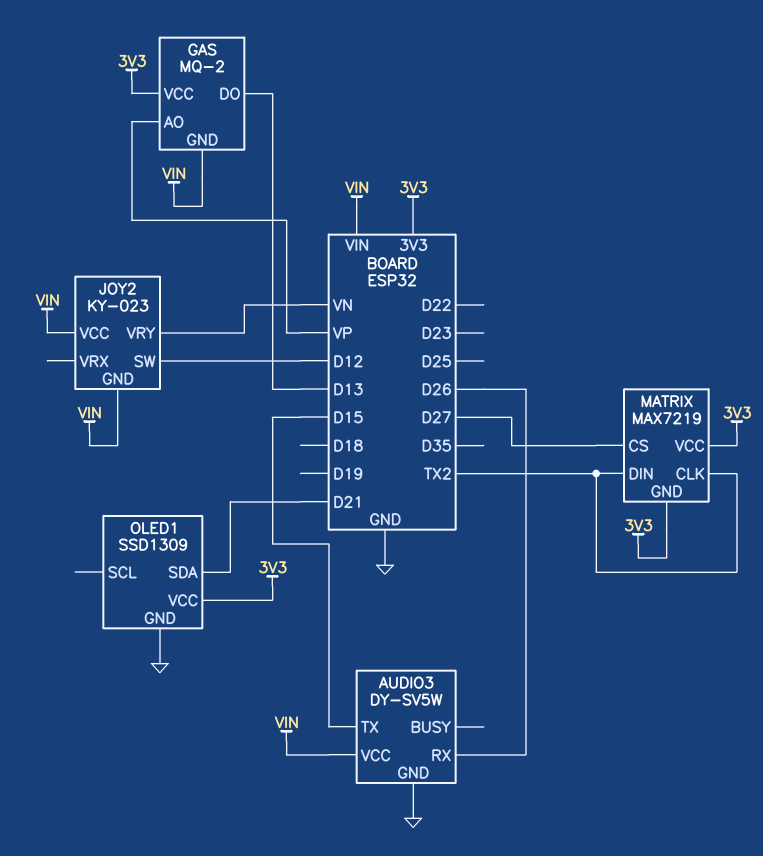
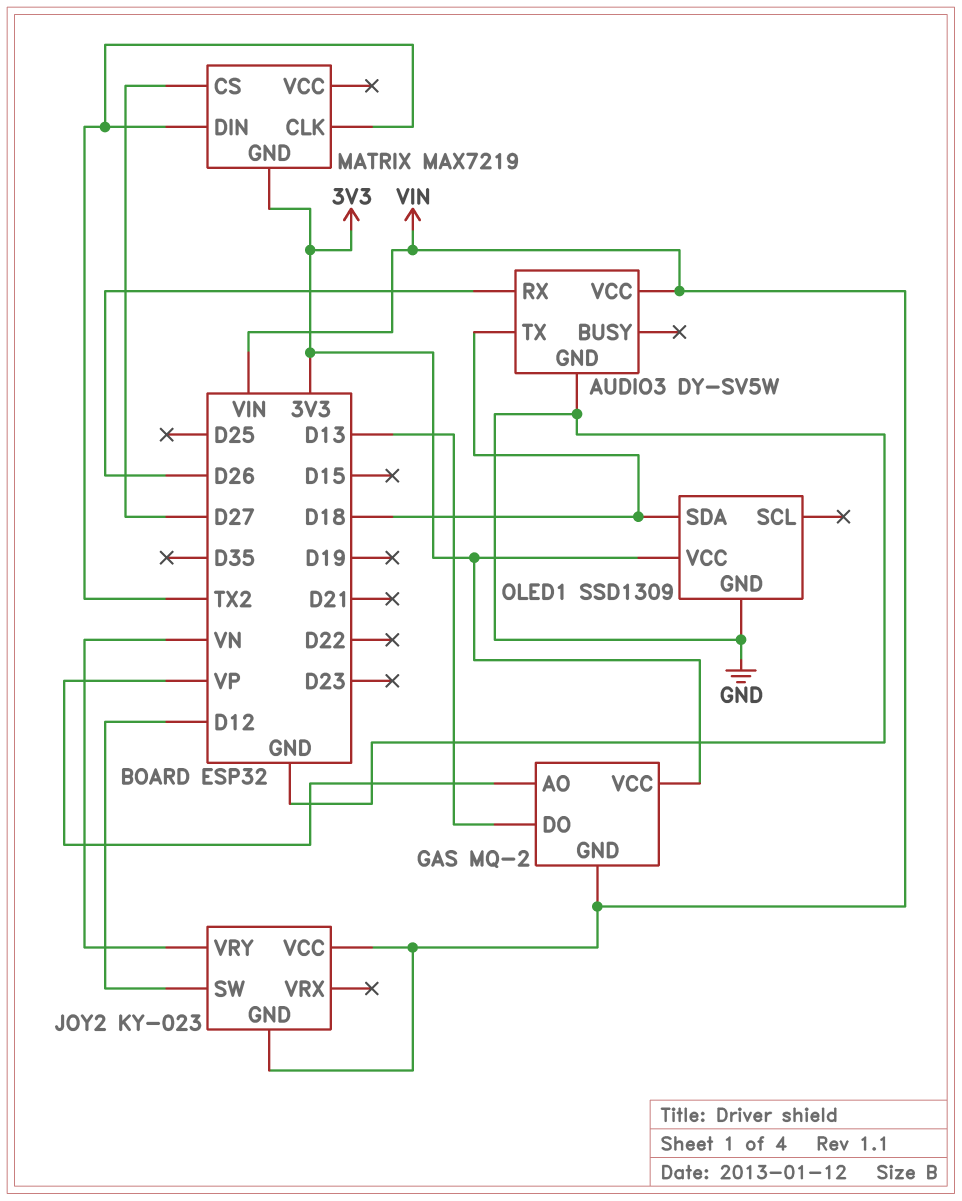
AUDIO3 pin TX: D15 -> D18
MATRIX pin VCC: 3V3 -> none
OLED1 pin SDA: D21 -> D18

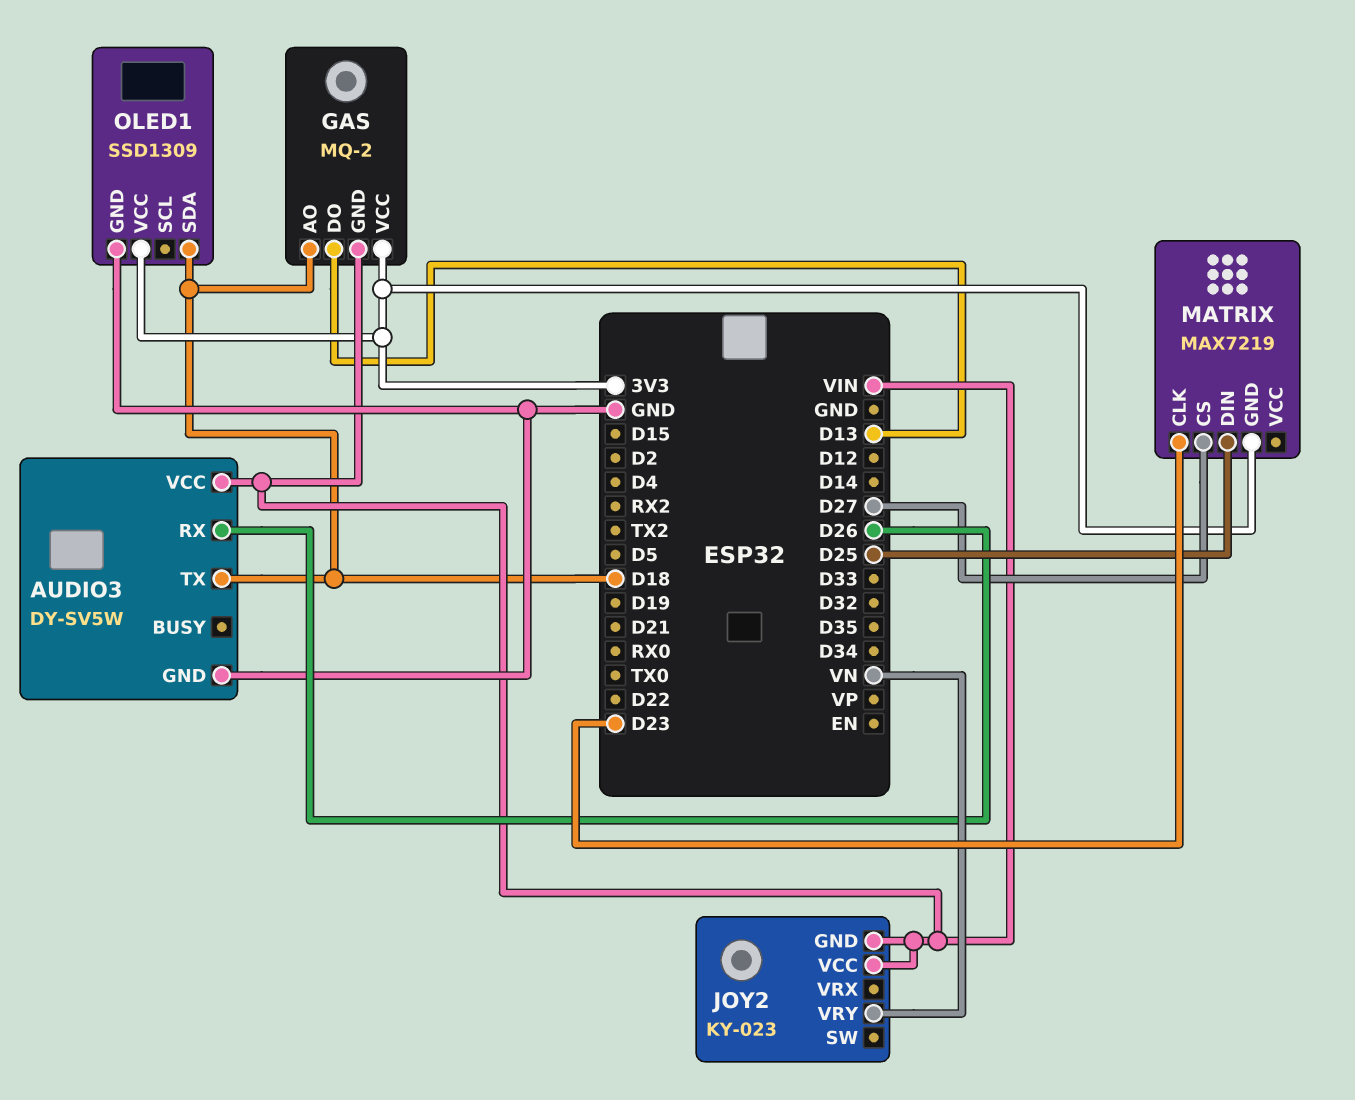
GAS pin AO: VP -> D18
JOY2 pin SW: D12 -> none
MATRIX pin CLK: TX2 -> D23
MATRIX pin DIN: TX2 -> D25

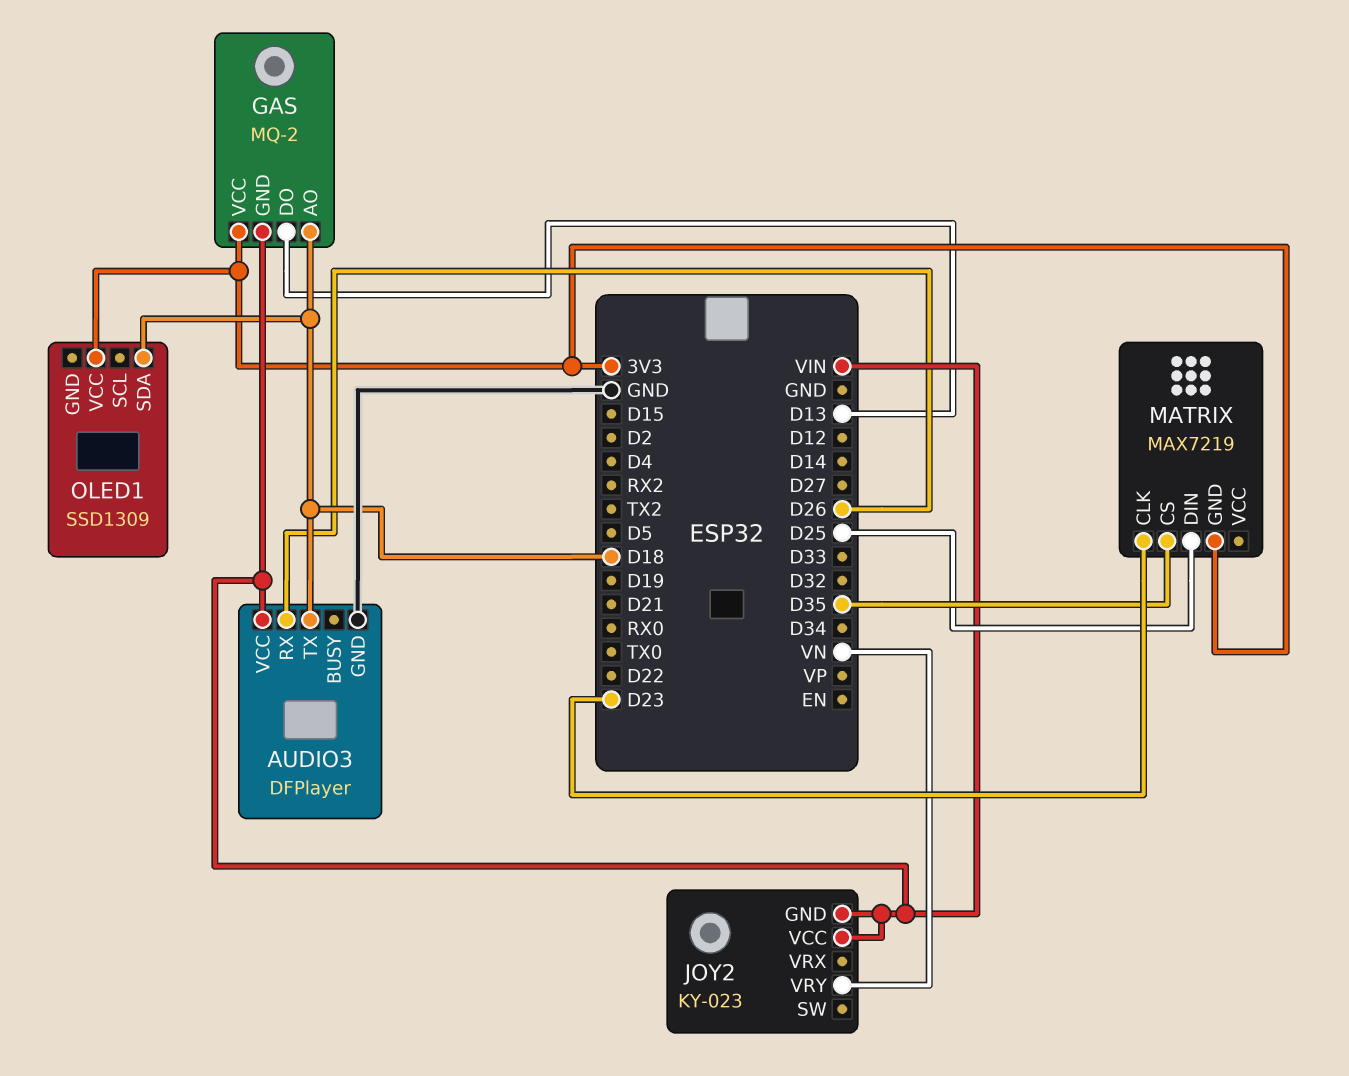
AUDIO3: DY-SV5W -> DFPlayer
MATRIX pin CS: D27 -> D35
OLED1 pin GND: GND -> none

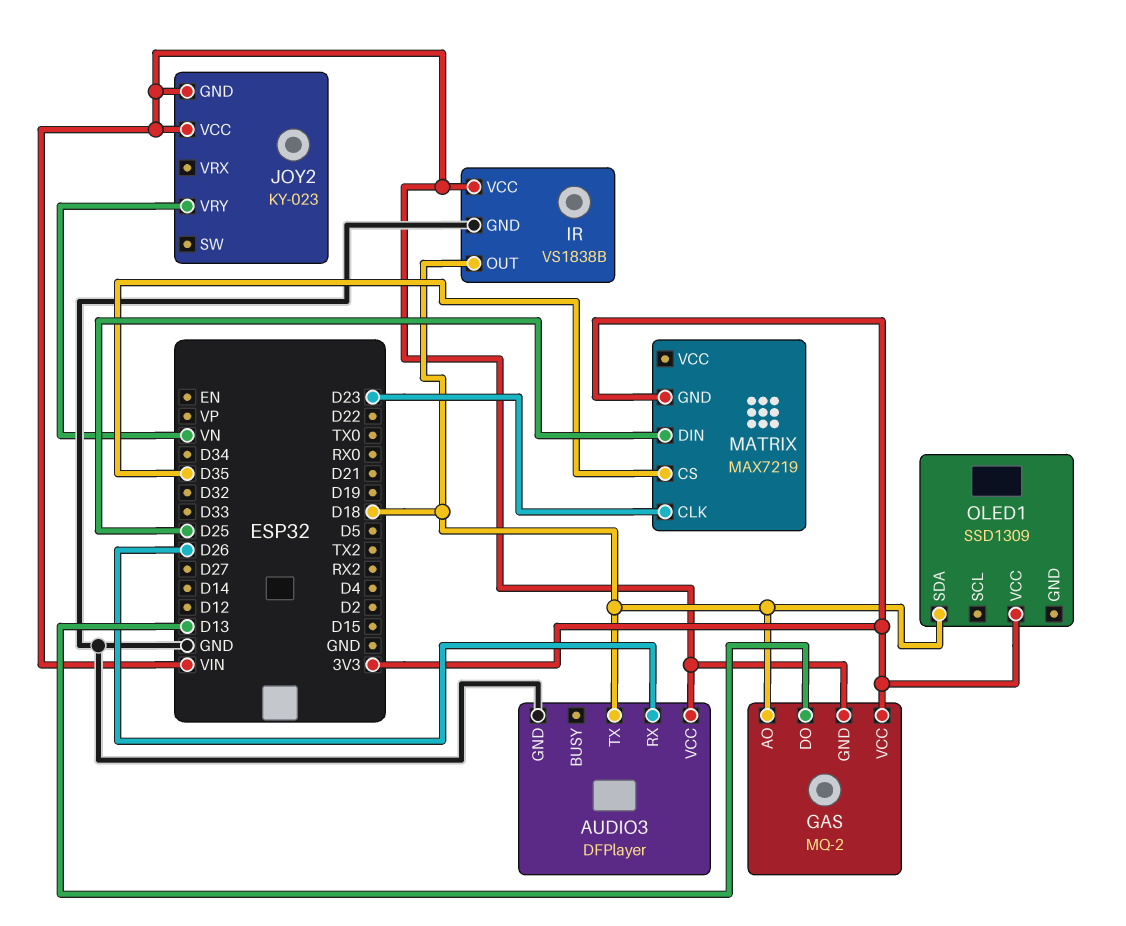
IR: none -> VS1838B
IR pin GND: none -> GND
IR pin OUT: none -> D18
IR pin VCC: none -> VIN

